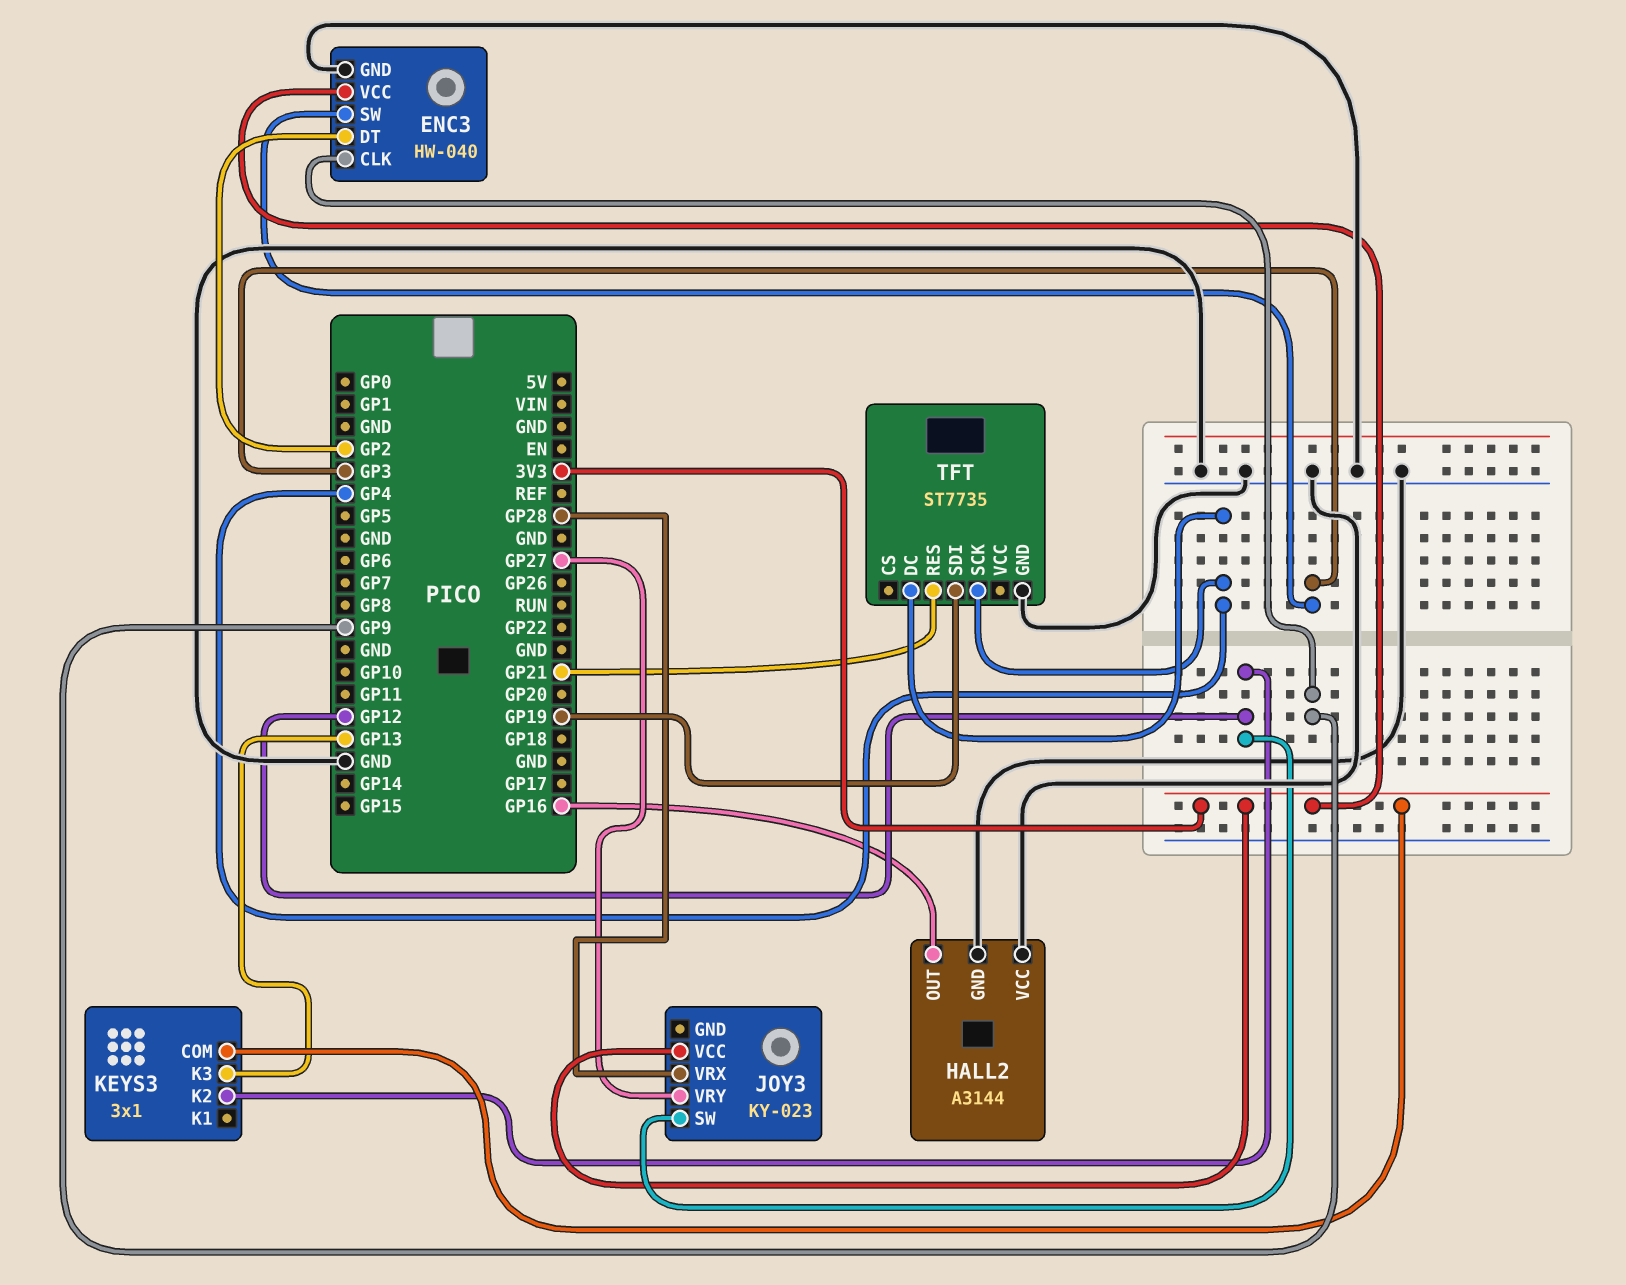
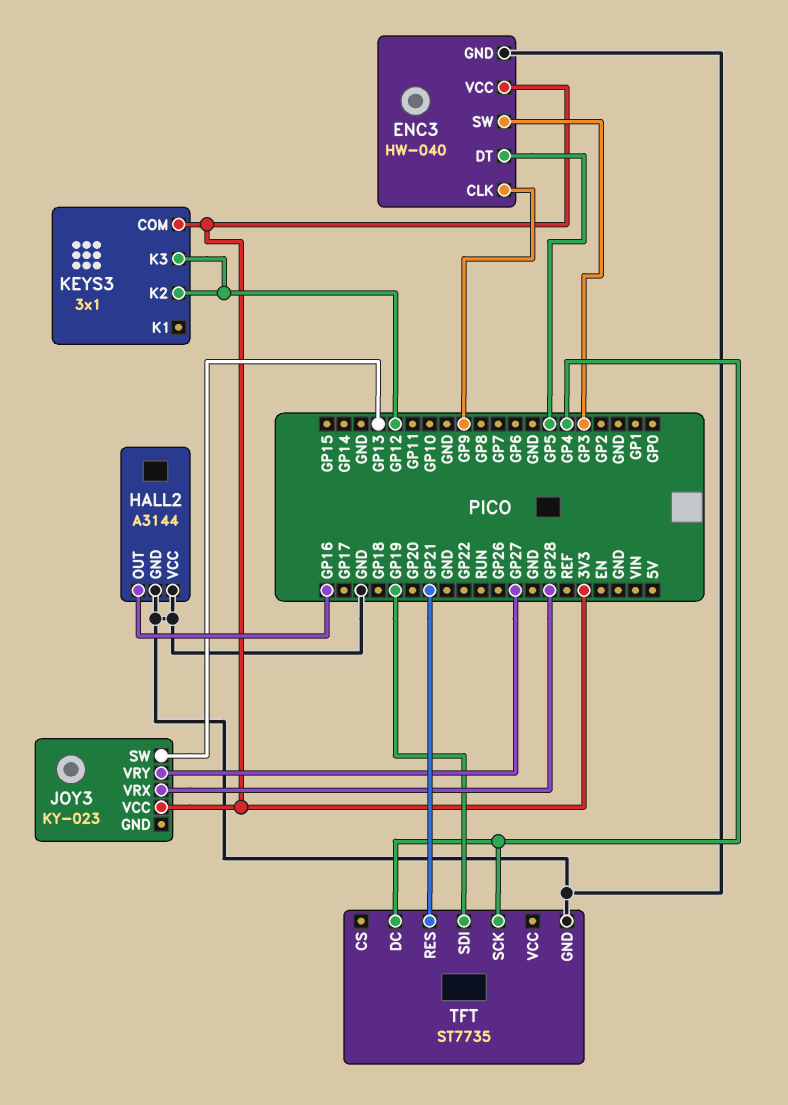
ENC3 pin DT: GP2 -> GP5
JOY3 pin SW: GP12 -> GP13
KEYS3 pin K3: GP13 -> GP12

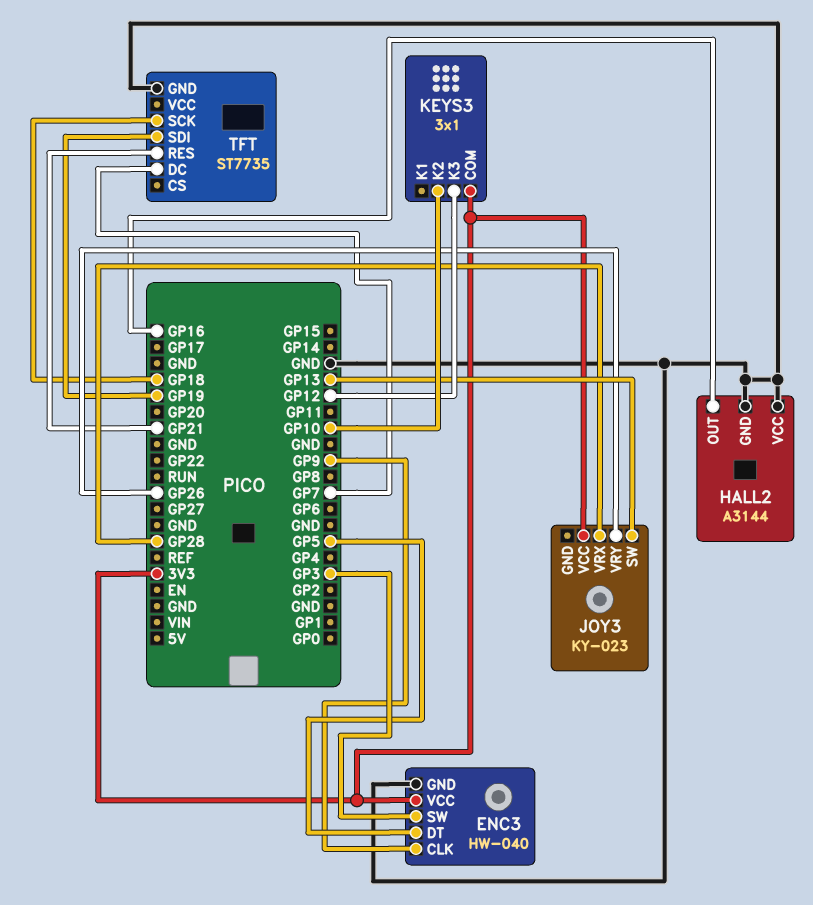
JOY3 pin VRY: GP27 -> GP26
KEYS3 pin K2: GP12 -> GP10
TFT pin DC: GP4 -> GP7
TFT pin SCK: GP4 -> GP18

